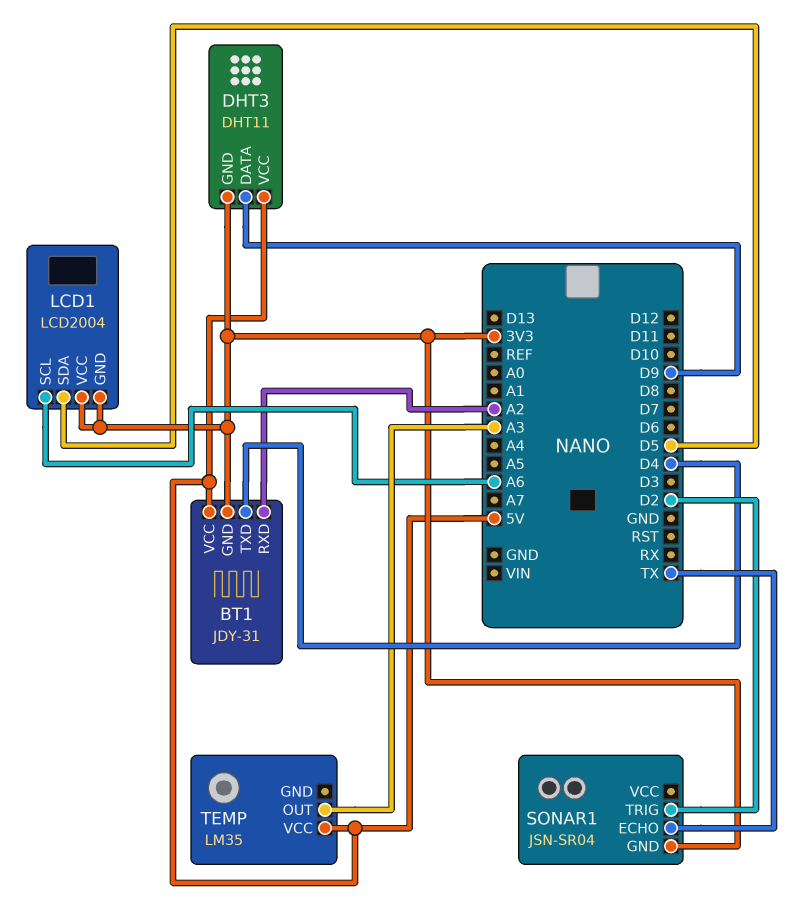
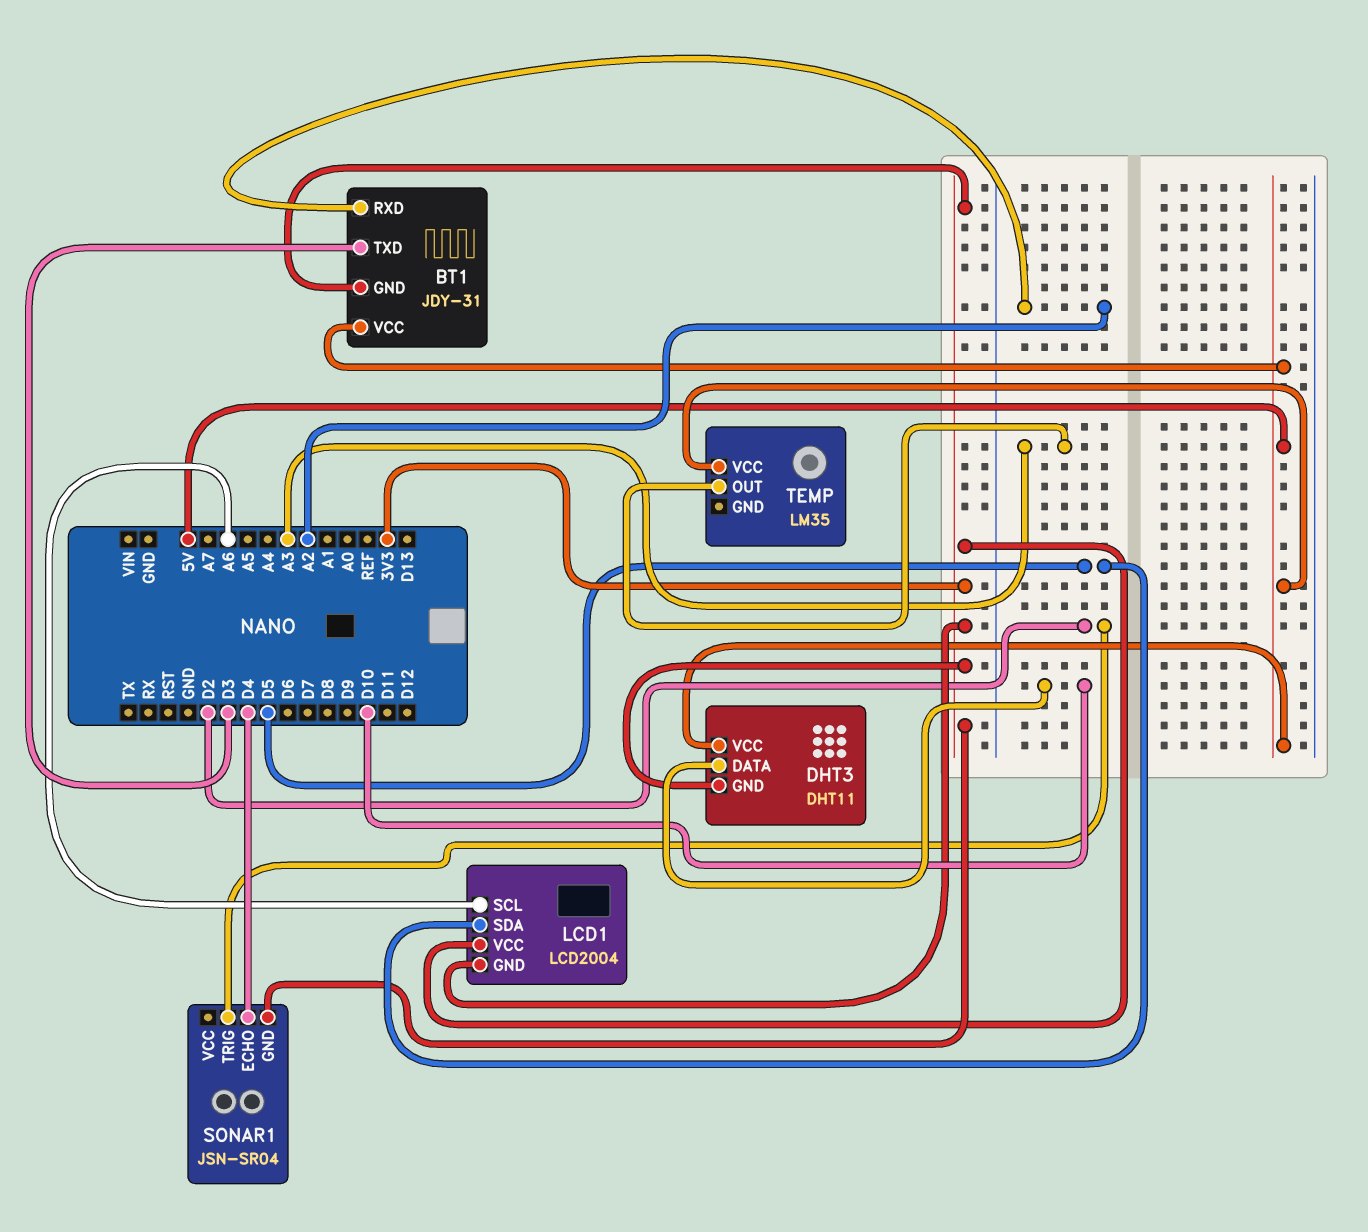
BT1 pin TXD: D4 -> D3
DHT3 pin DATA: D9 -> D10
SONAR1 pin ECHO: TX -> D4

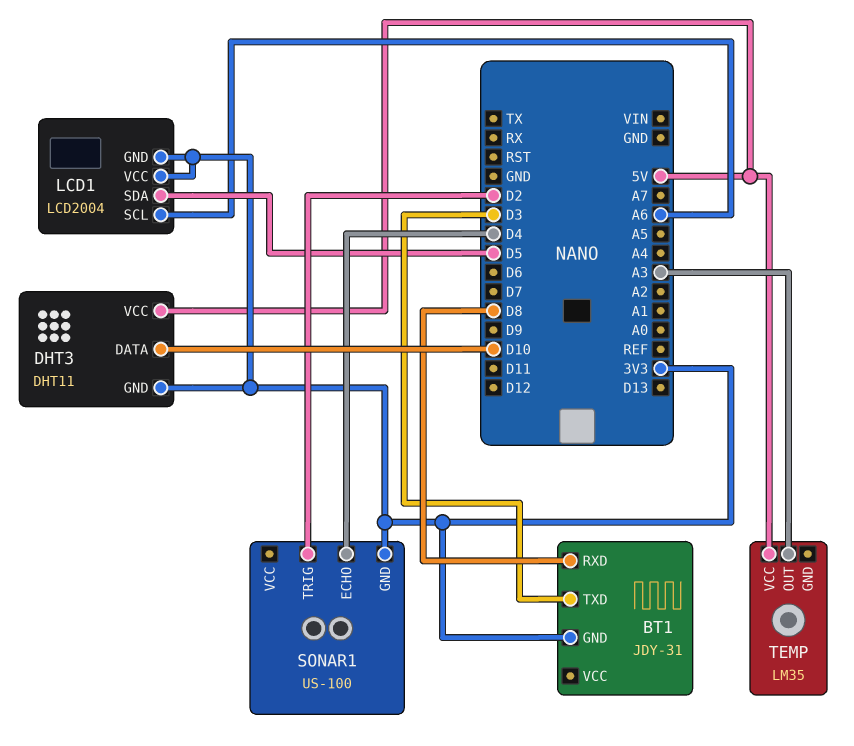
BT1 pin RXD: A2 -> D8
BT1 pin VCC: 5V -> none
SONAR1: JSN-SR04 -> US-100

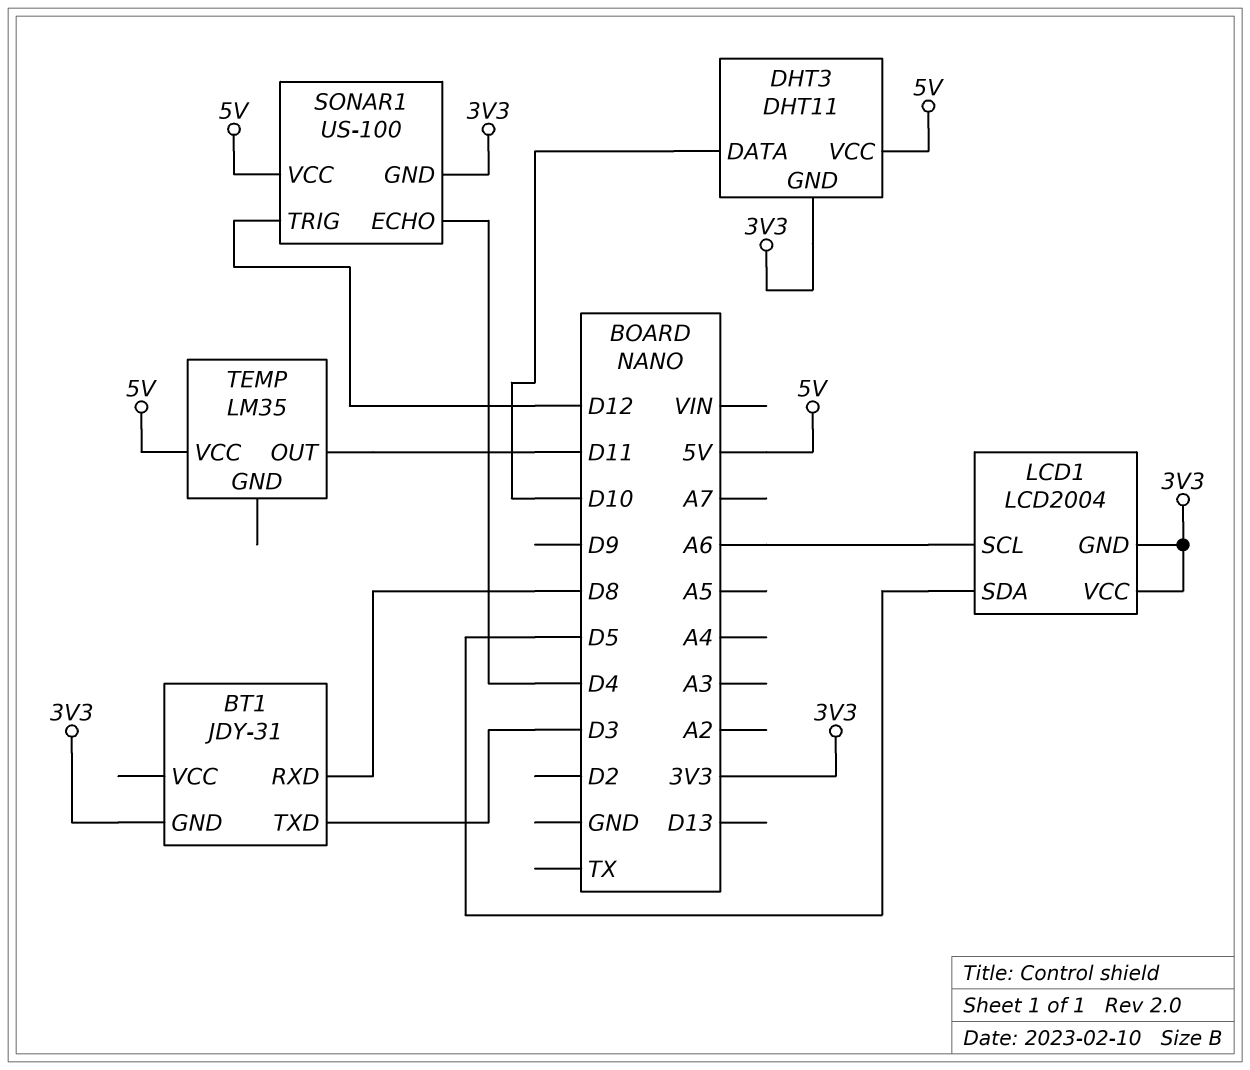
SONAR1 pin TRIG: D2 -> D12
SONAR1 pin VCC: none -> 5V
TEMP pin OUT: A3 -> D11

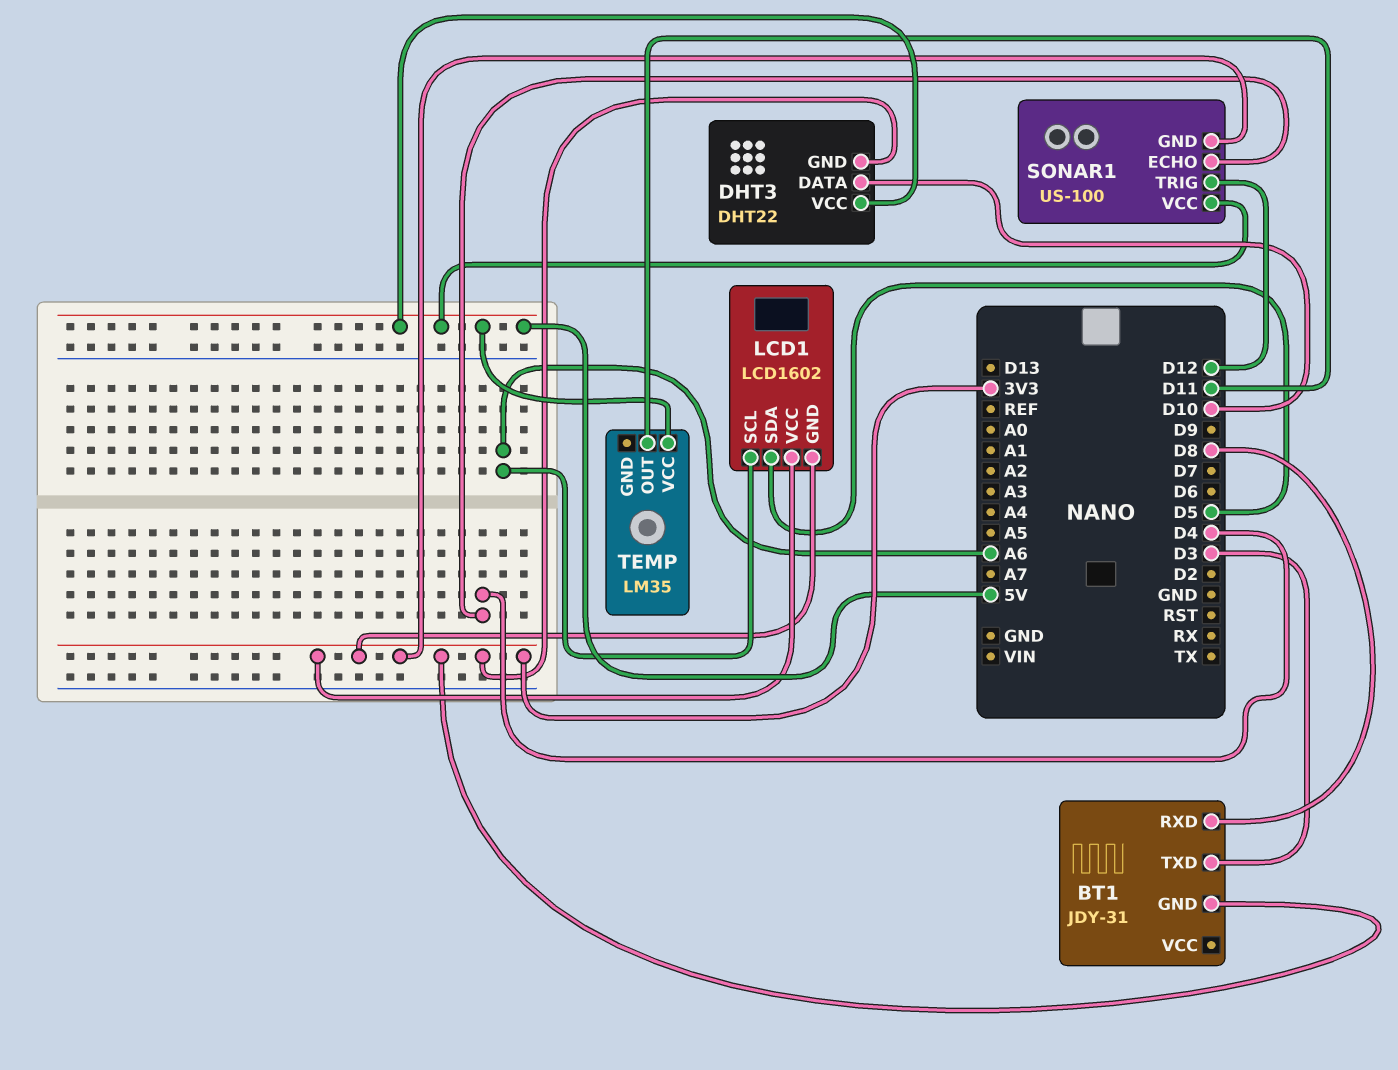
DHT3: DHT11 -> DHT22
LCD1: LCD2004 -> LCD1602

